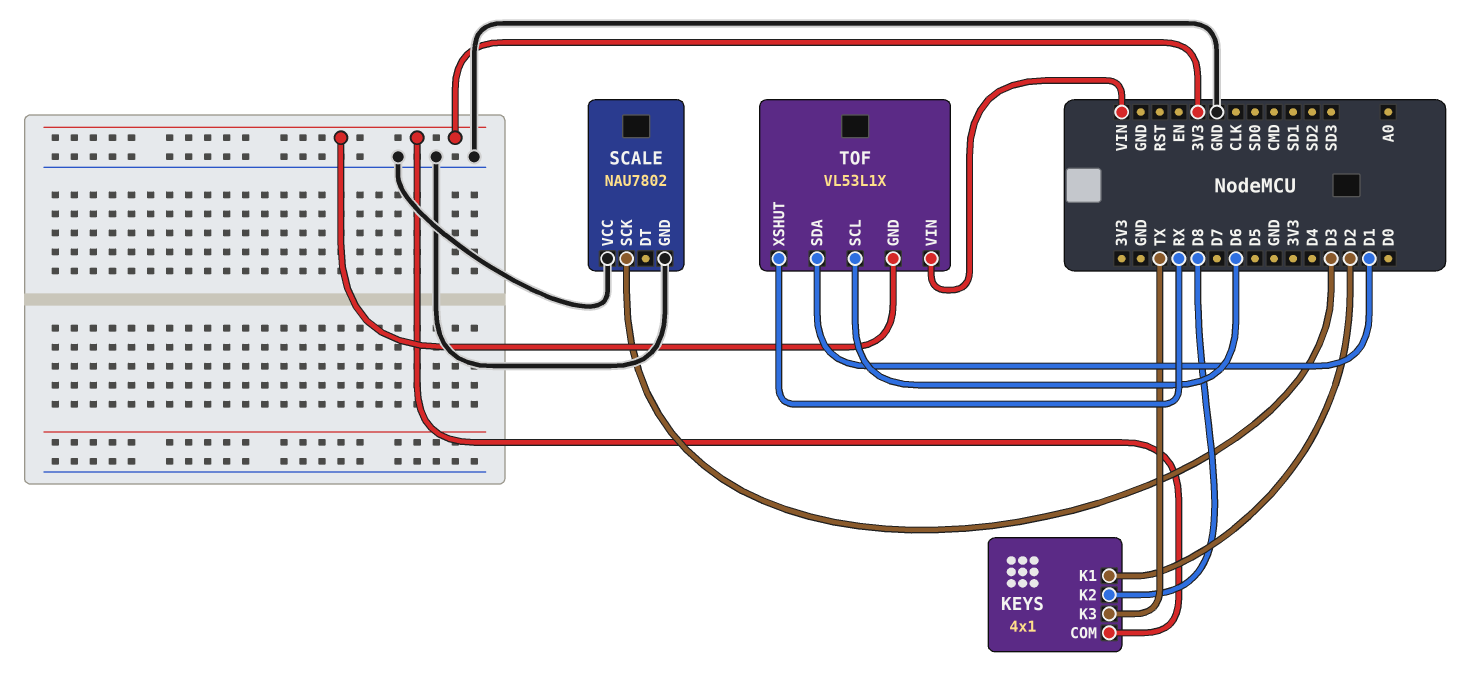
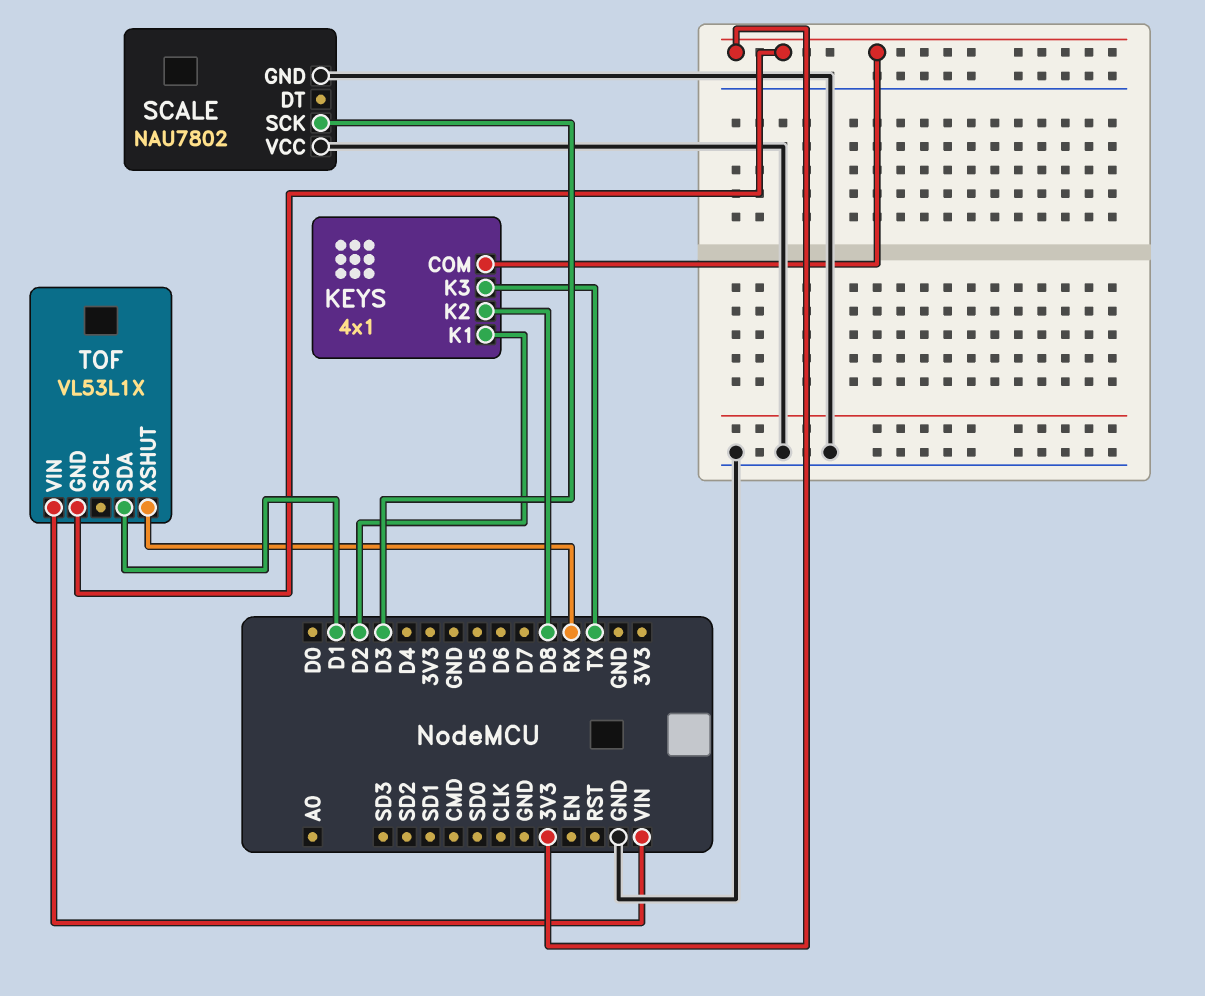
TOF pin SCL: D6 -> none

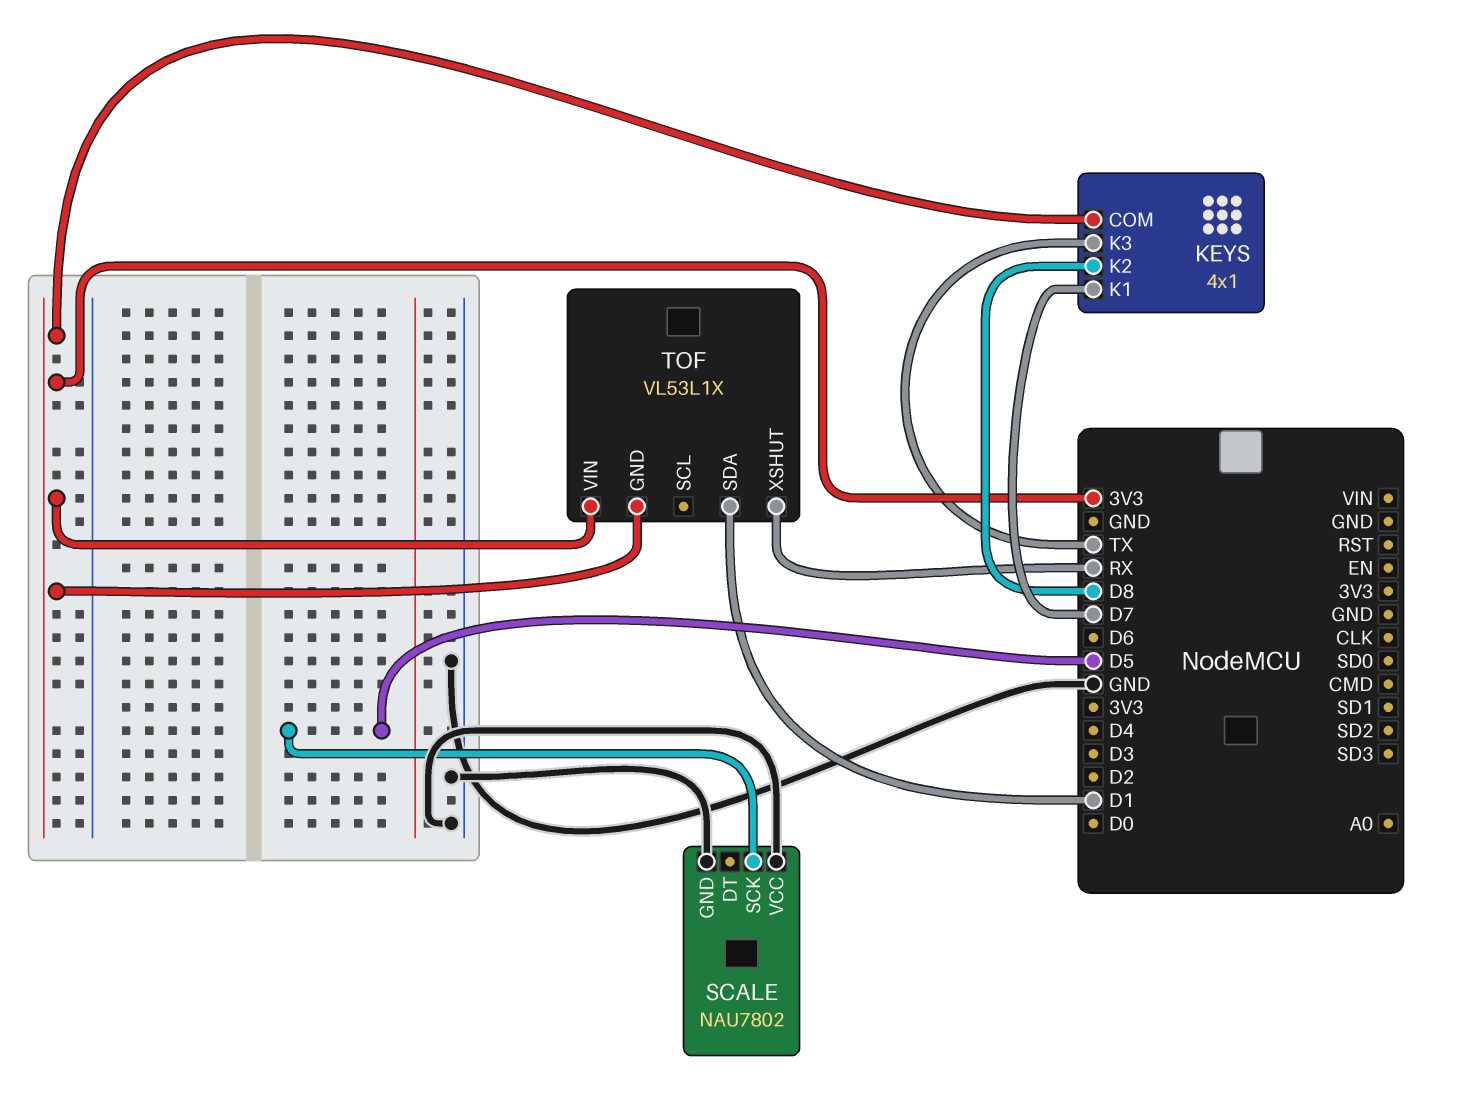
KEYS pin K1: D2 -> D7
SCALE pin SCK: D3 -> D5
TOF pin VIN: VIN -> 3V3

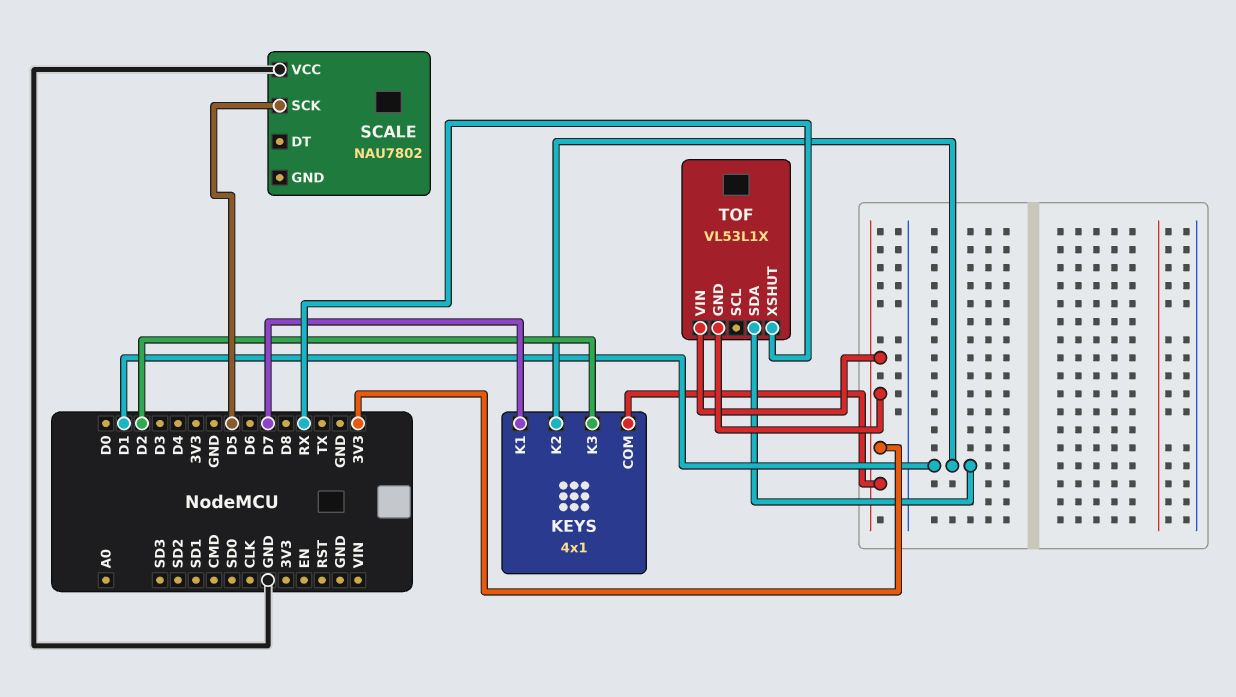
KEYS pin K2: D8 -> D1
KEYS pin K3: TX -> D2
SCALE pin GND: GND -> none

